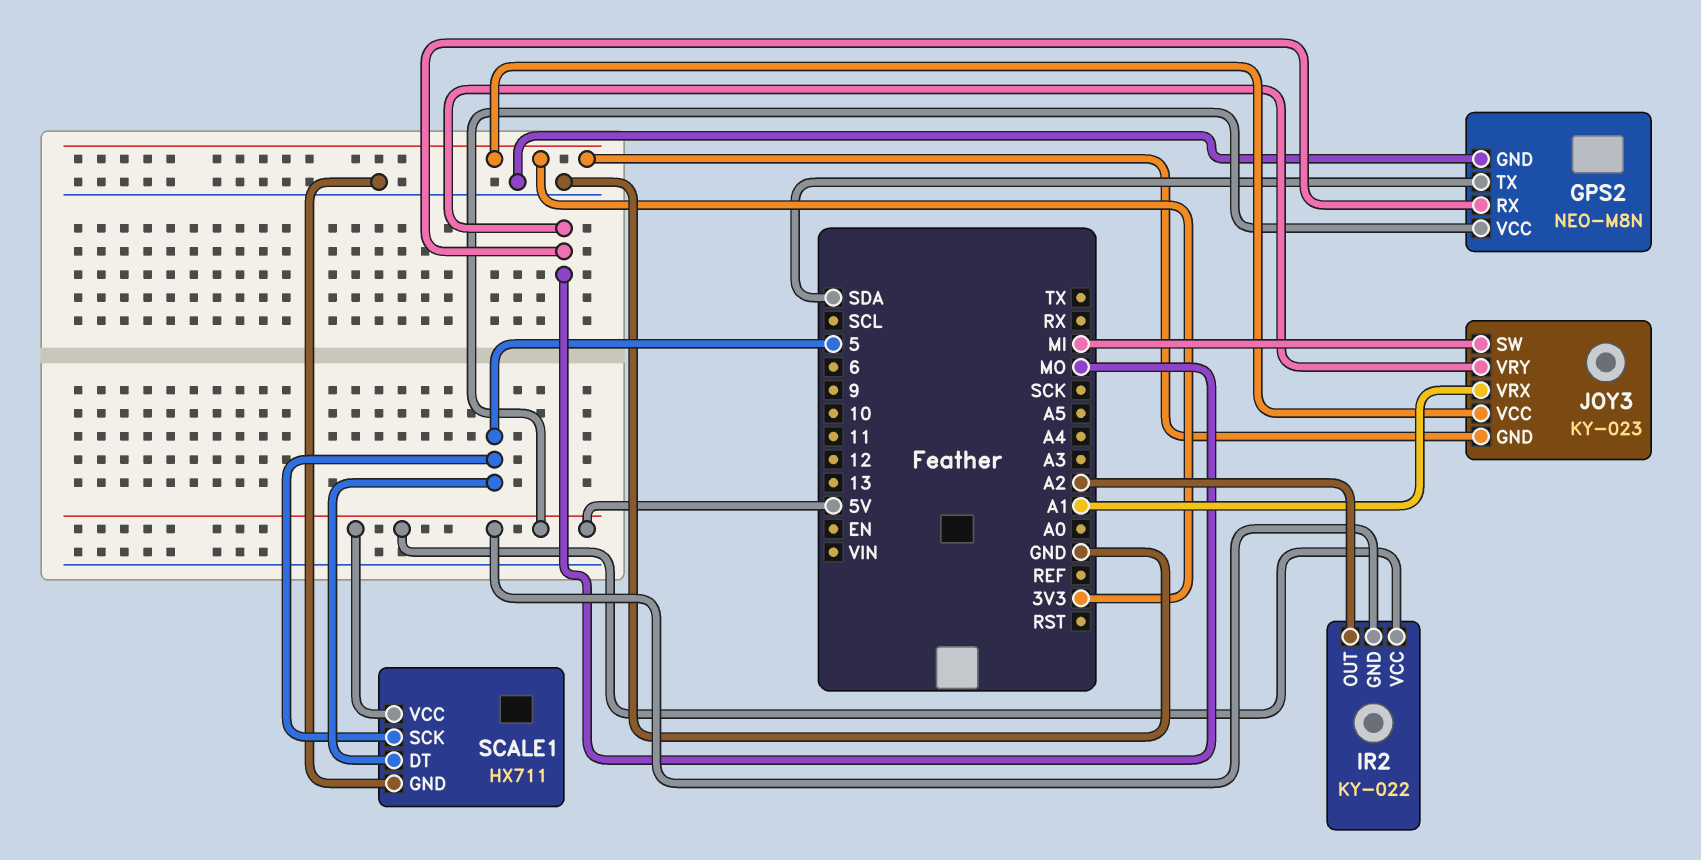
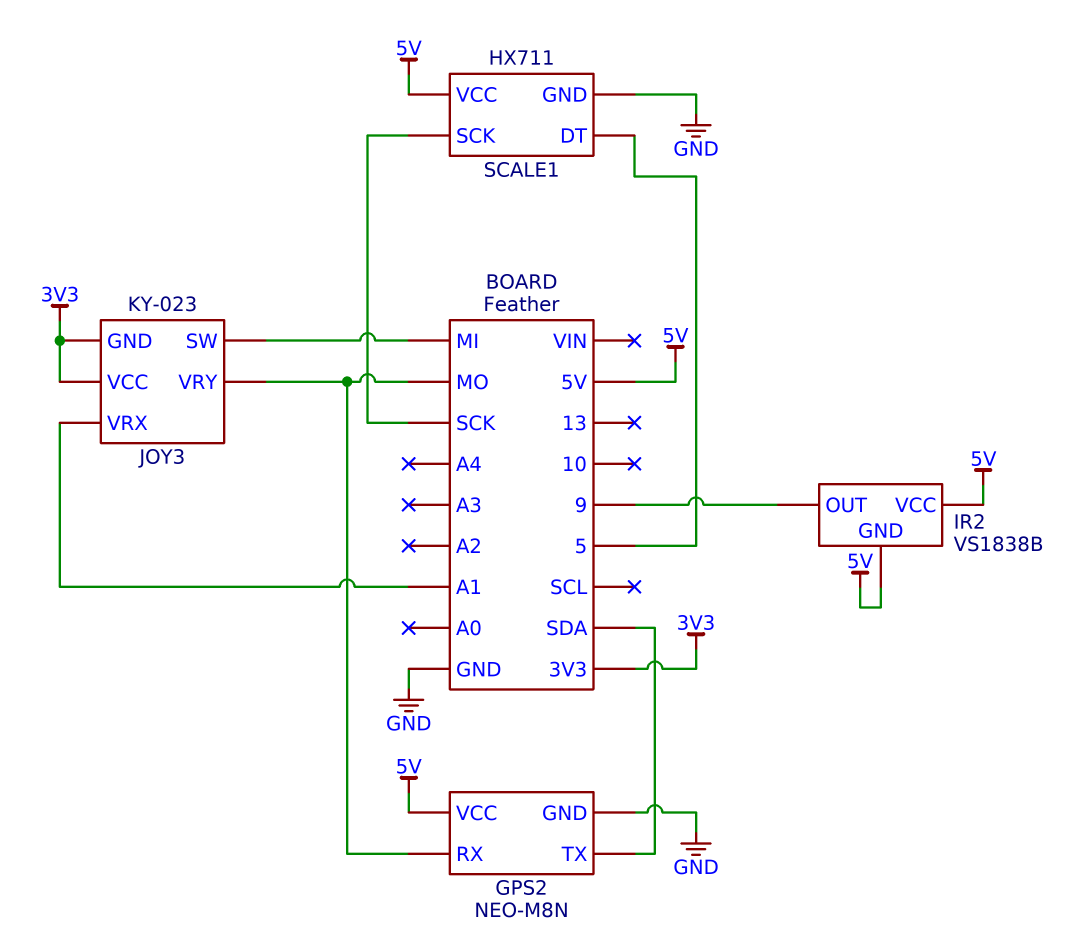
IR2: KY-022 -> VS1838B
IR2 pin OUT: A2 -> 9
SCALE1 pin SCK: 5 -> SCK

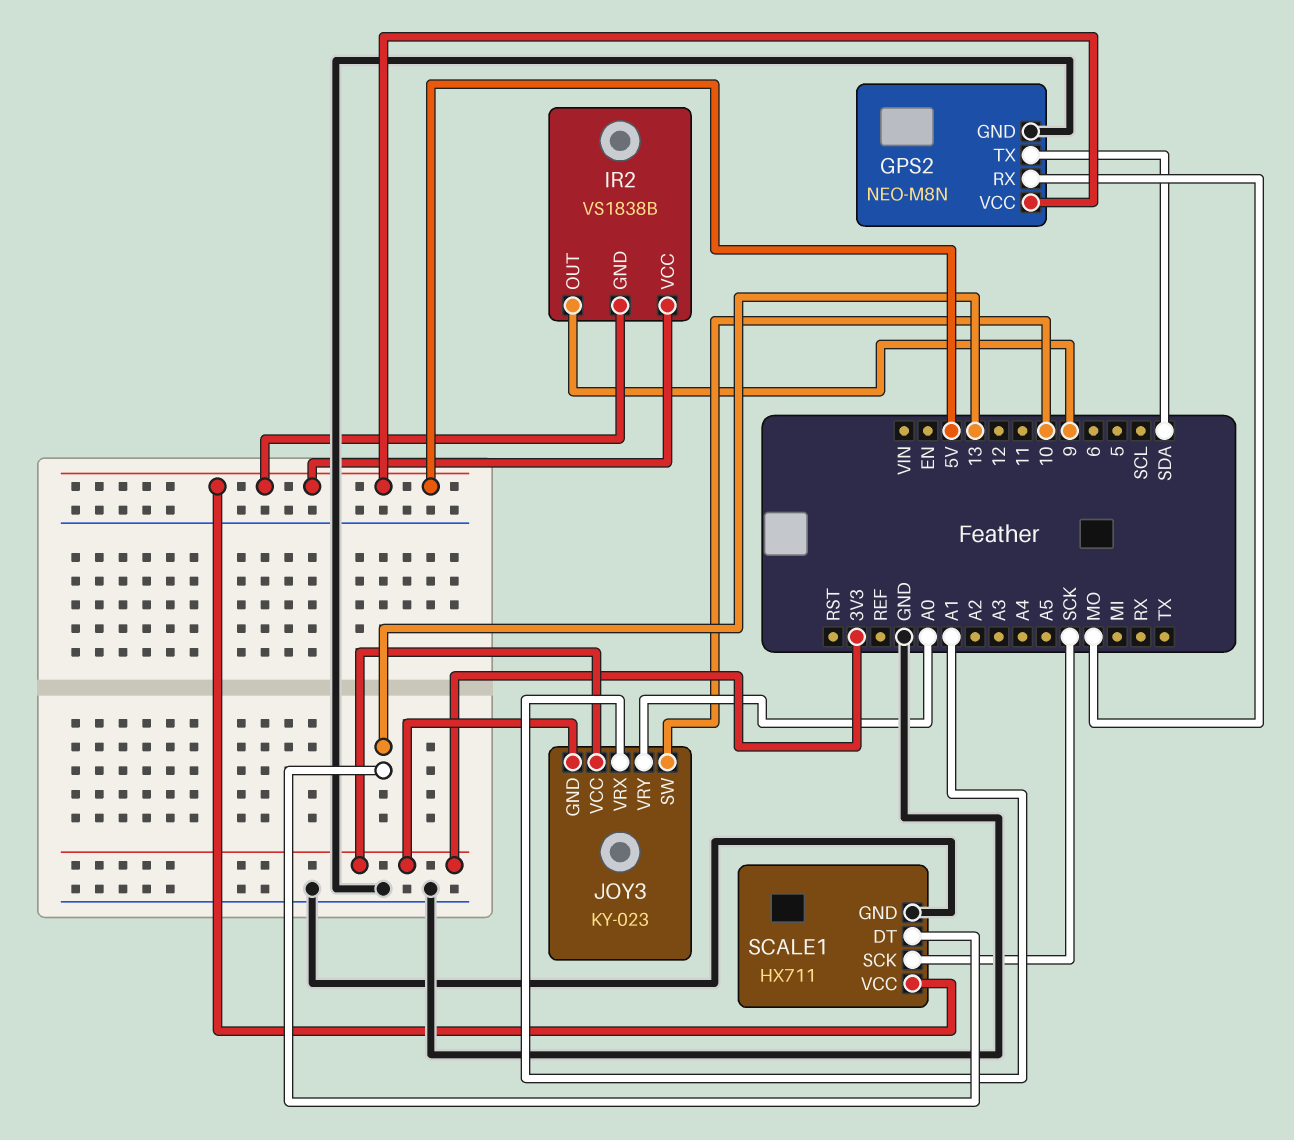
JOY3 pin SW: MI -> 10
JOY3 pin VRY: MO -> A0
SCALE1 pin DT: 5 -> 13

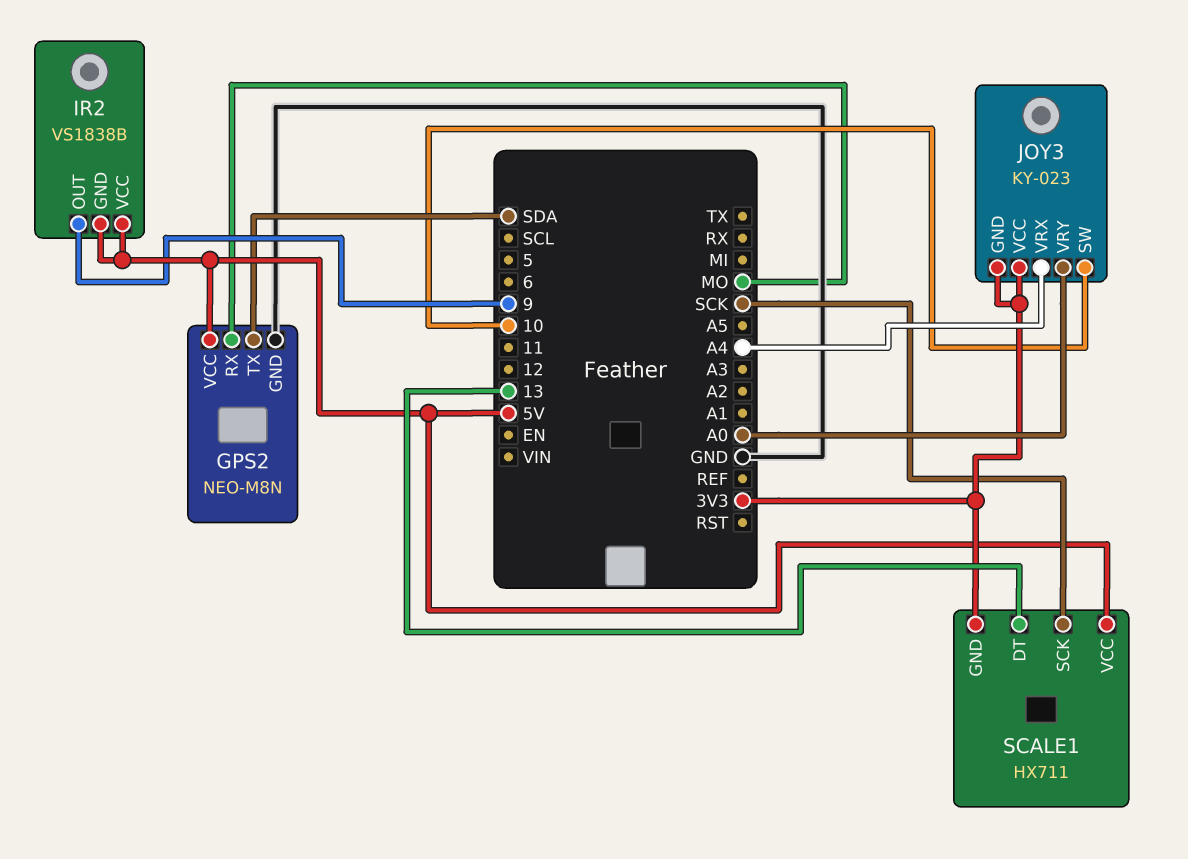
JOY3 pin VRX: A1 -> A4
SCALE1 pin GND: GND -> 3V3

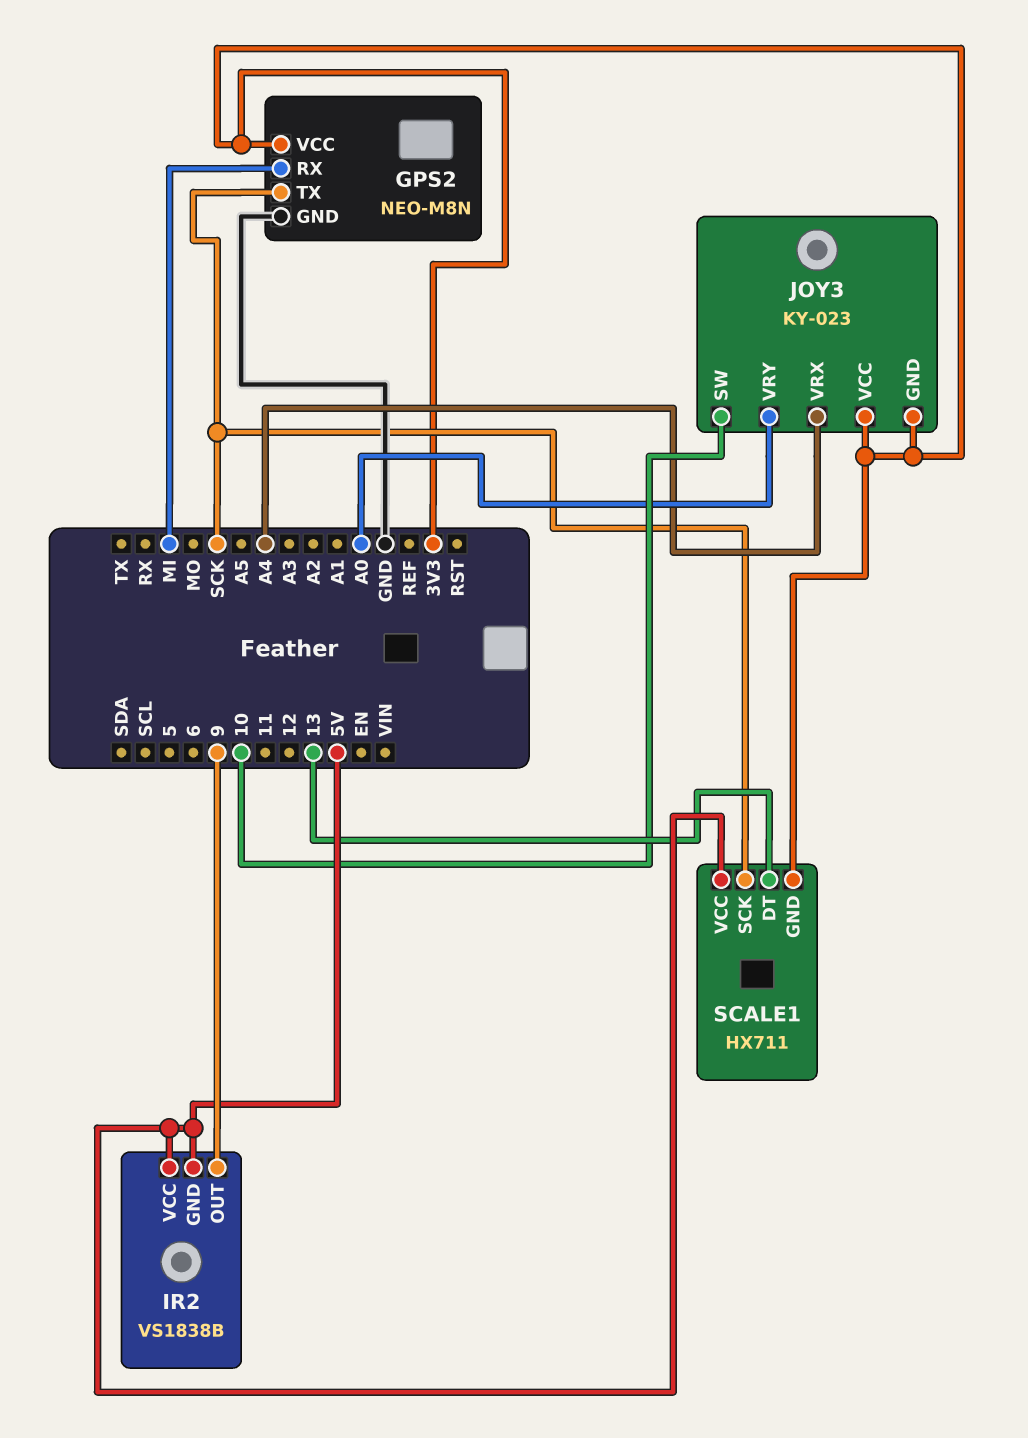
GPS2 pin RX: MO -> MI
GPS2 pin TX: SDA -> SCK
GPS2 pin VCC: 5V -> 3V3

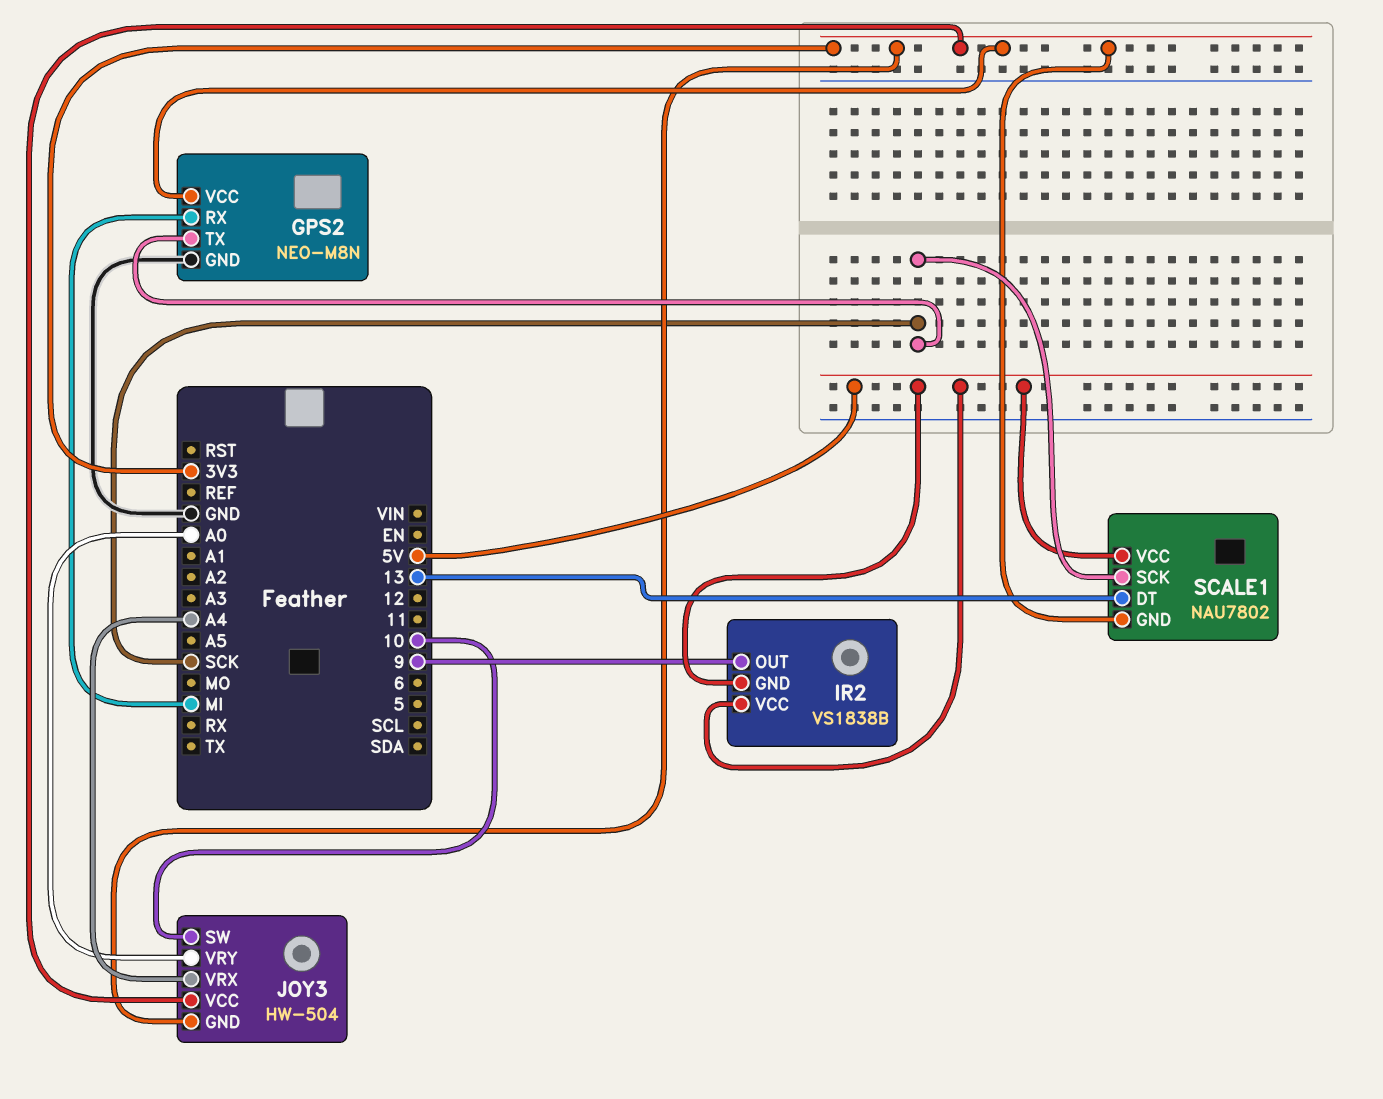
JOY3: KY-023 -> HW-504
SCALE1: HX711 -> NAU7802

